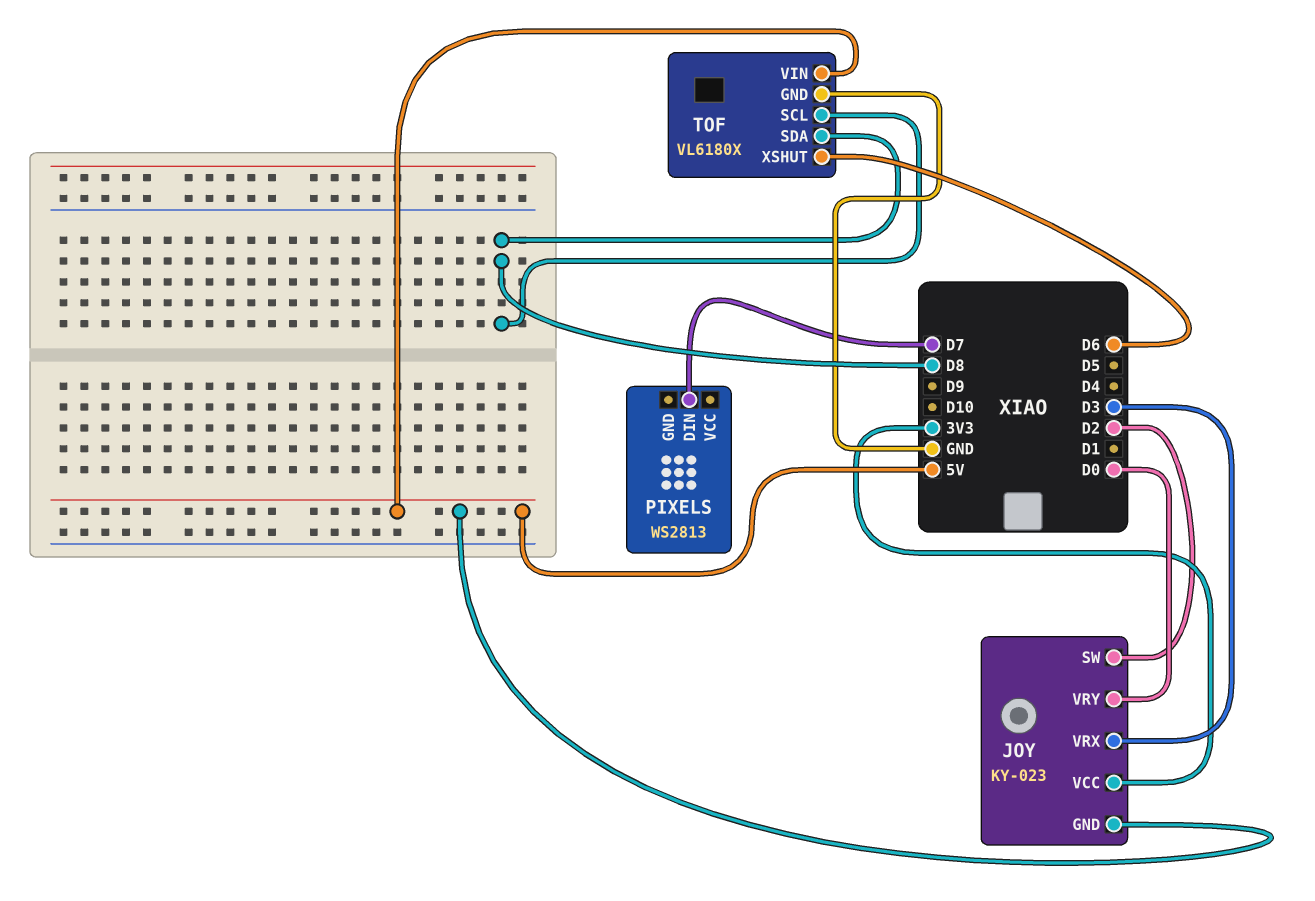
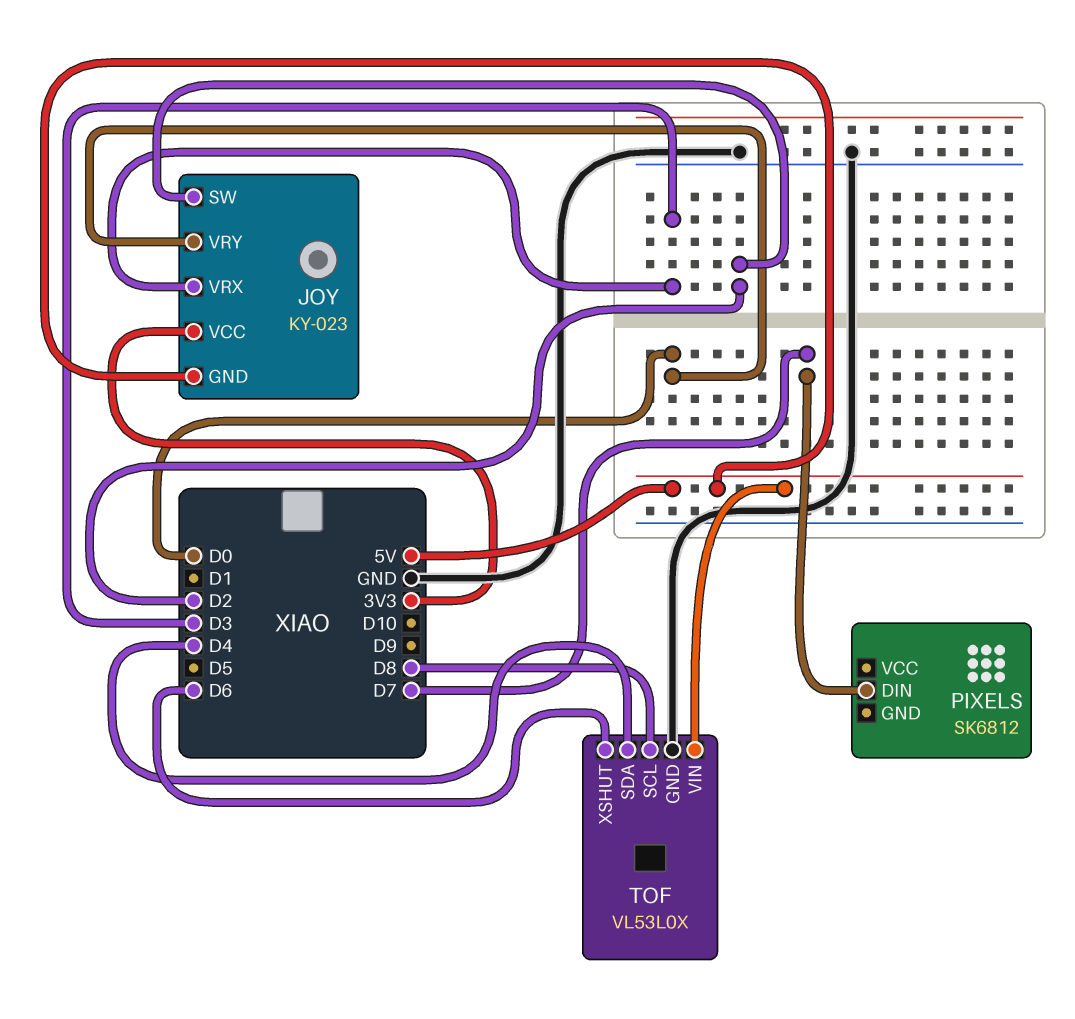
PIXELS: WS2813 -> SK6812
TOF: VL6180X -> VL53L0X
TOF pin SDA: D8 -> D4

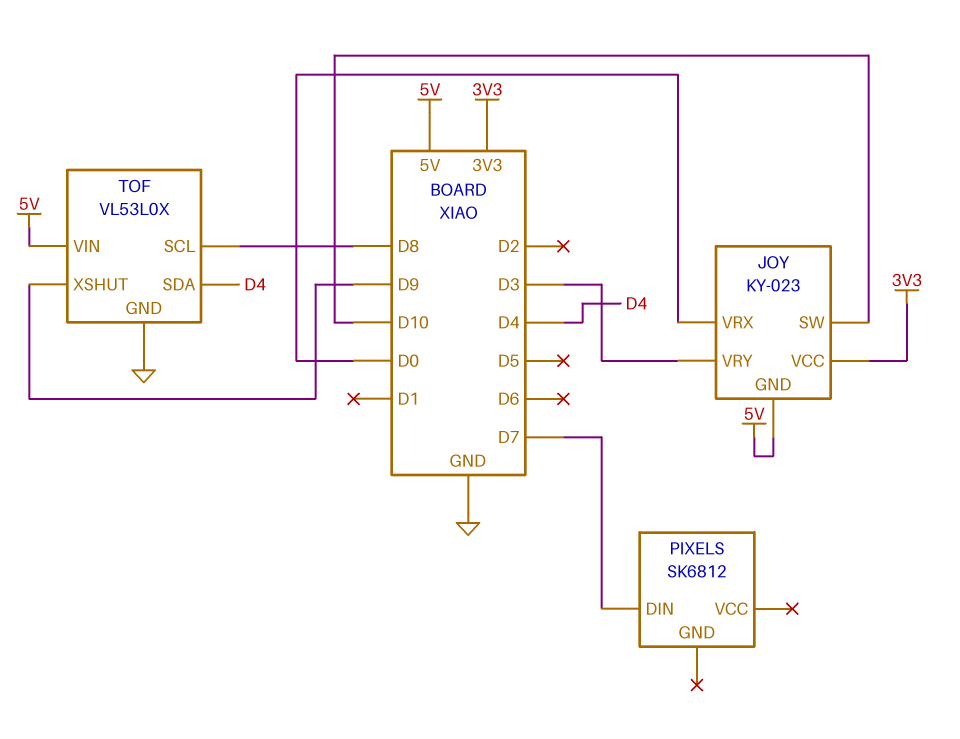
JOY pin SW: D2 -> D10
JOY pin VRX: D3 -> D0
JOY pin VRY: D0 -> D3
TOF pin XSHUT: D6 -> D9

